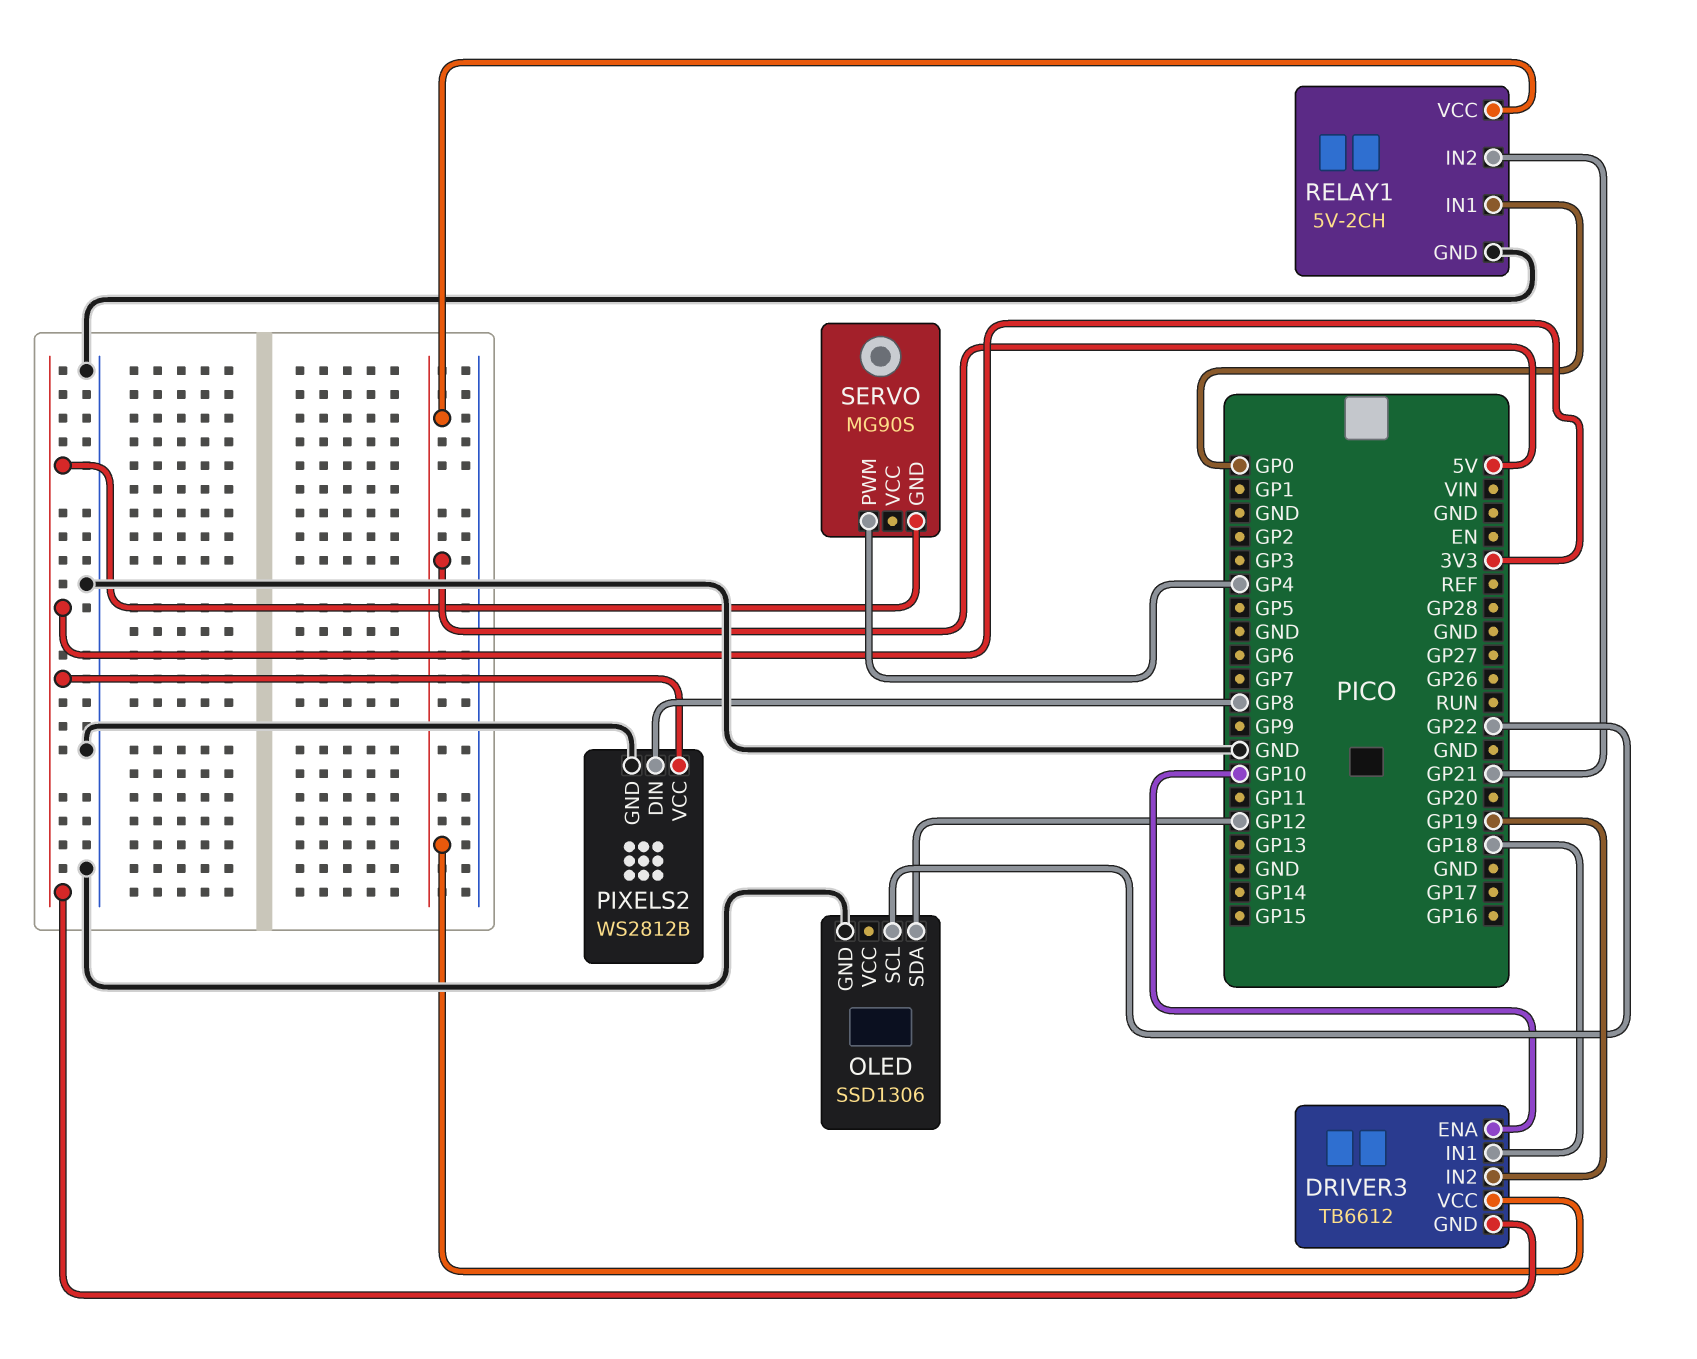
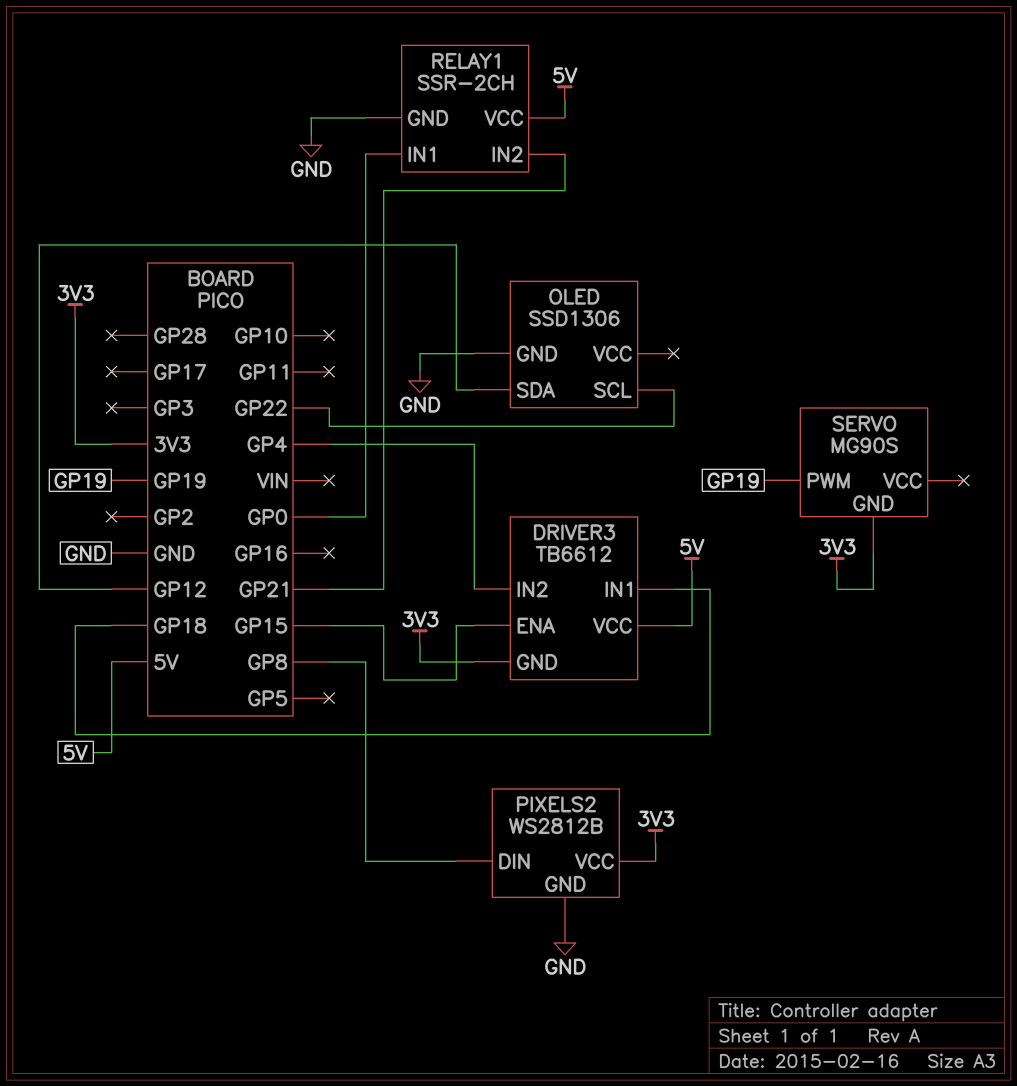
DRIVER3 pin ENA: GP10 -> GP15
DRIVER3 pin IN2: GP19 -> GP4
RELAY1: 5V-2CH -> SSR-2CH
SERVO pin PWM: GP4 -> GP19

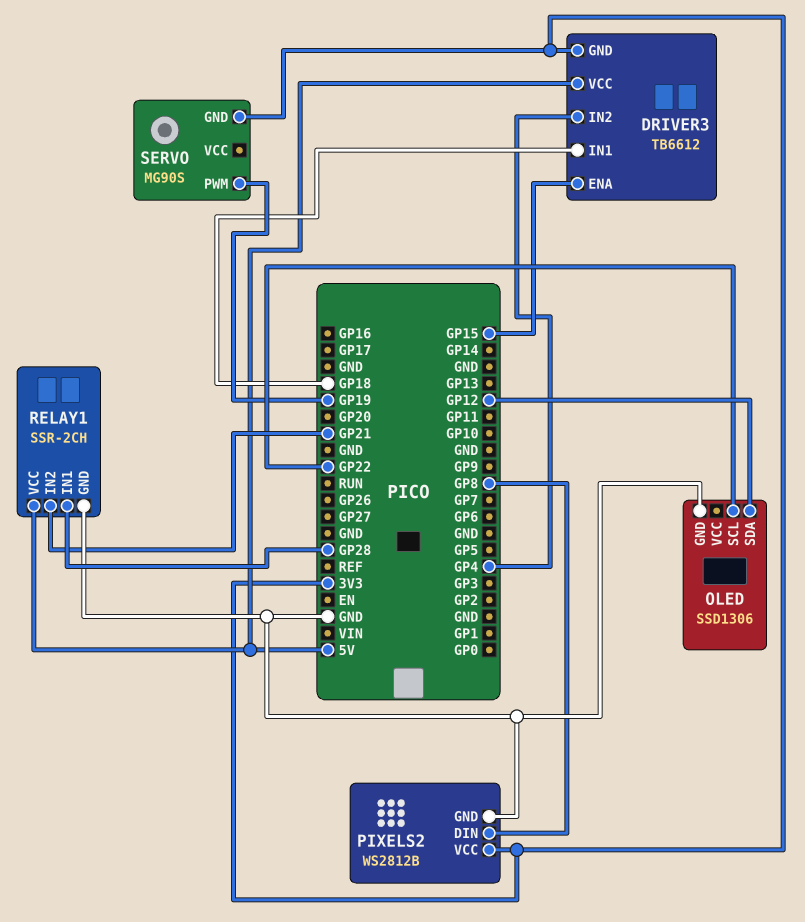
RELAY1 pin IN1: GP0 -> GP28

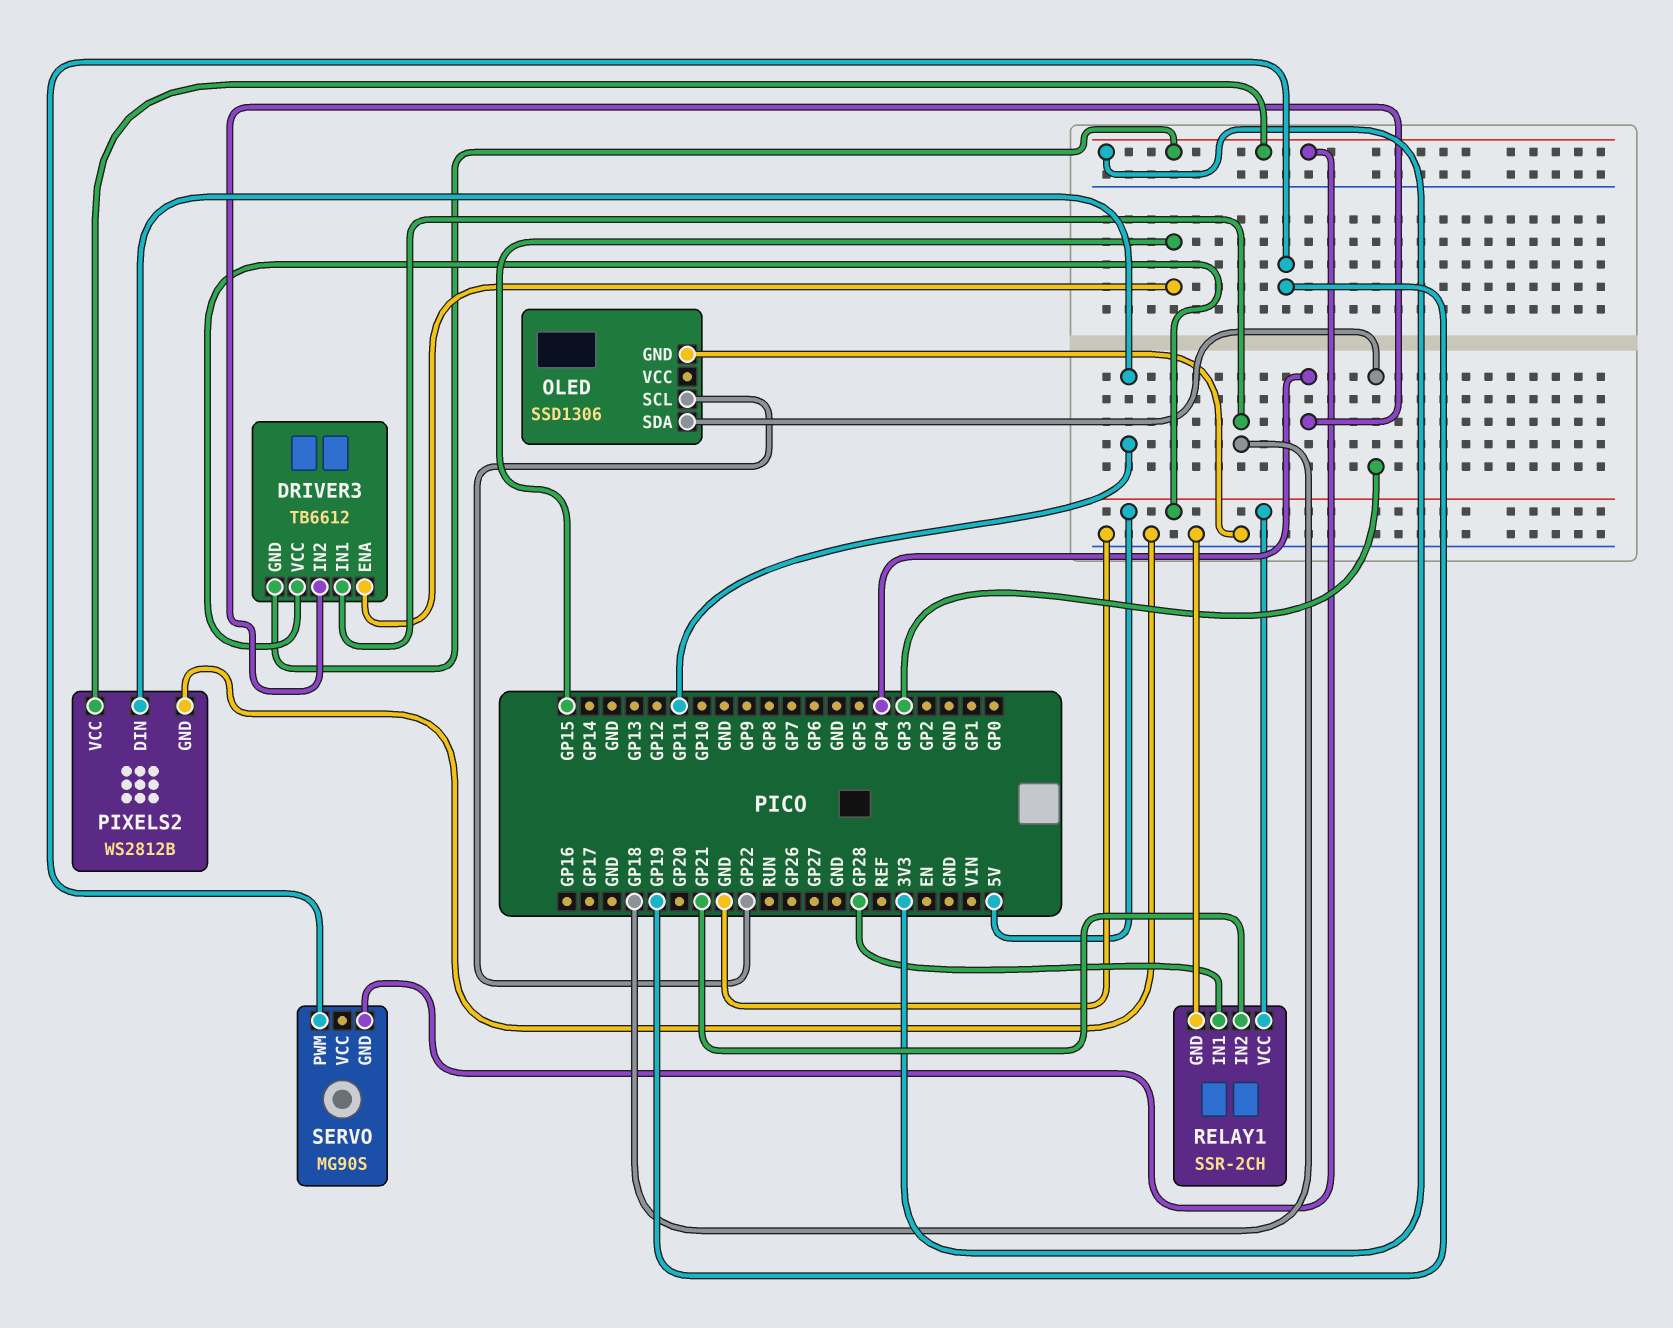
OLED pin SDA: GP12 -> GP3
PIXELS2 pin DIN: GP8 -> GP11

